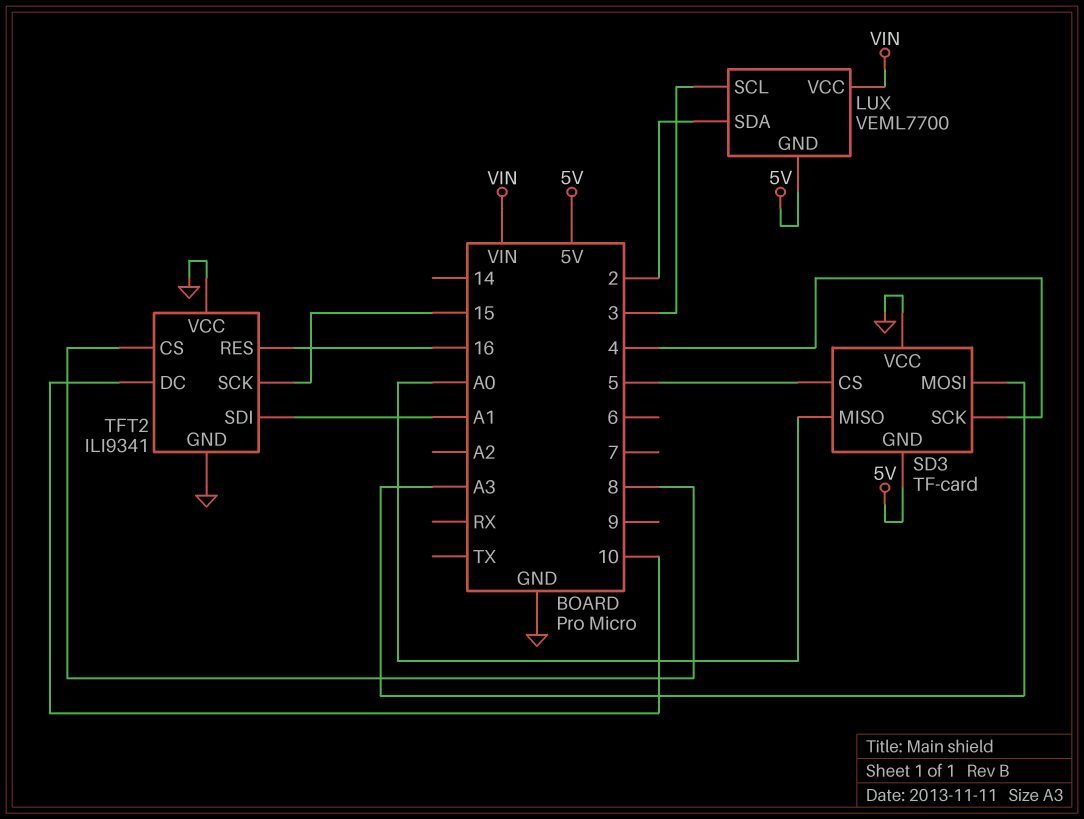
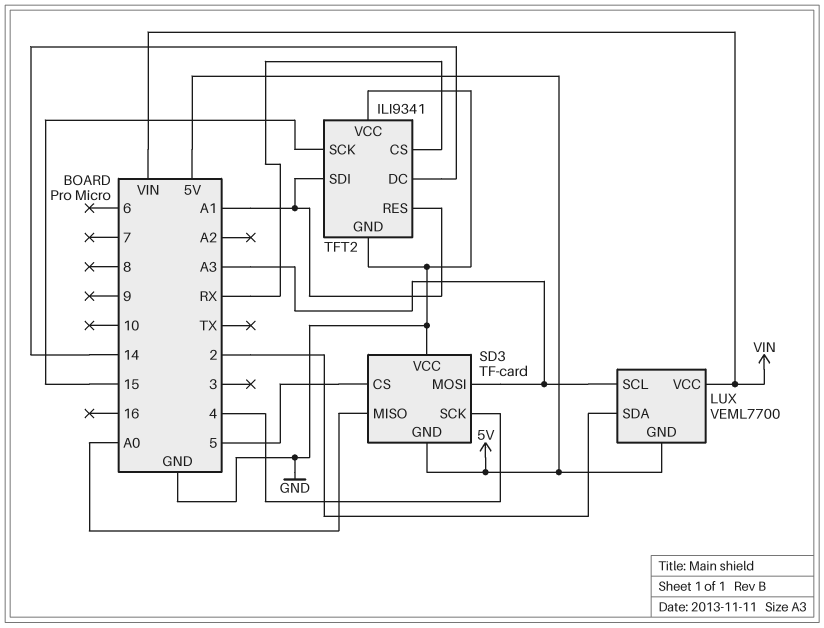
LUX pin SCL: 3 -> A3
TFT2 pin CS: 8 -> RX
TFT2 pin DC: 10 -> 14
TFT2 pin RES: 16 -> A1

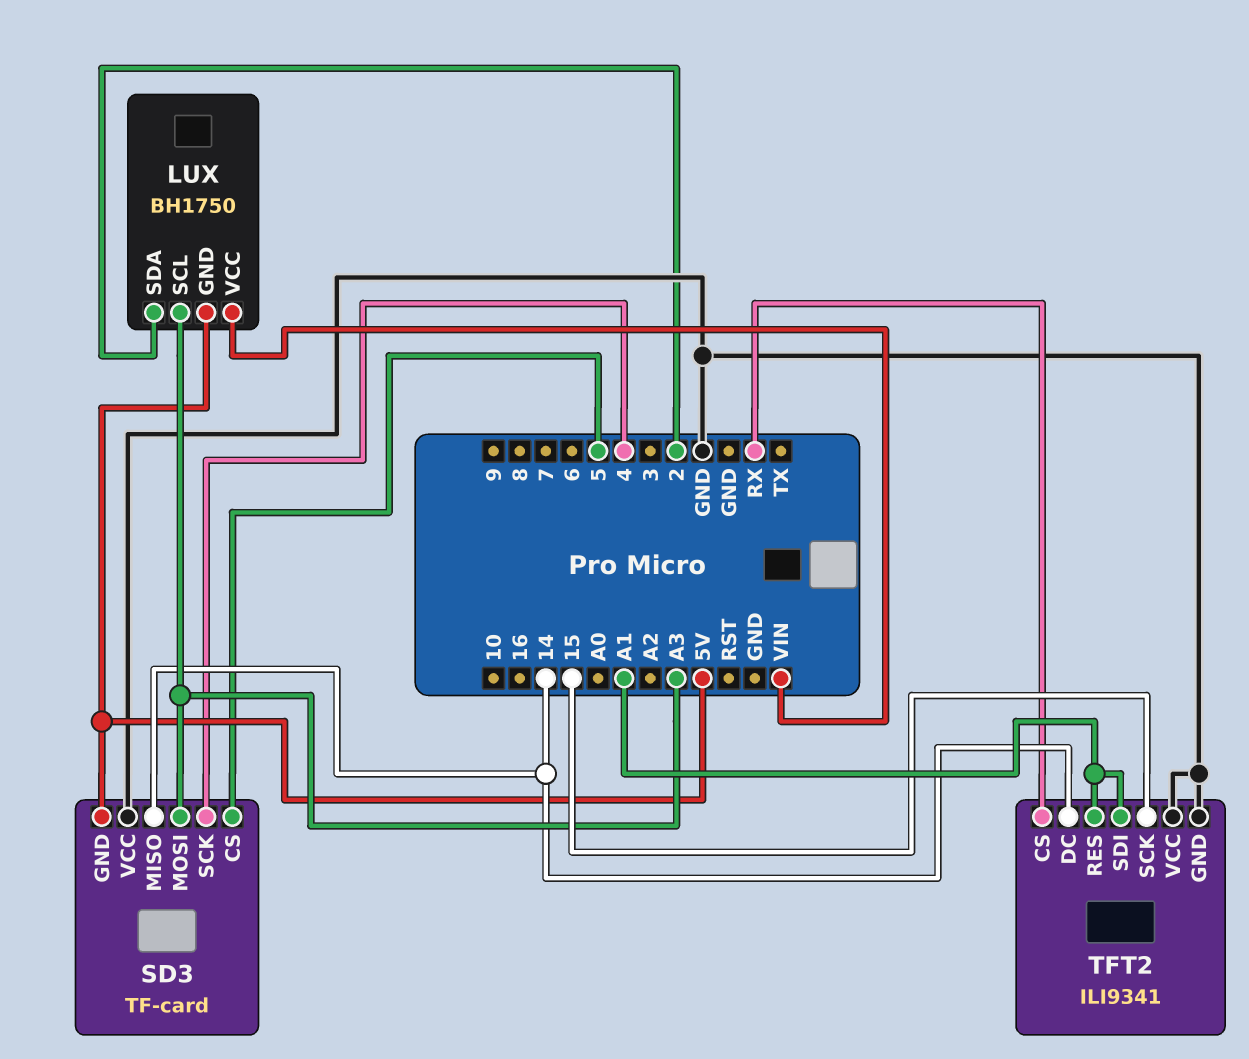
LUX: VEML7700 -> BH1750
SD3 pin MISO: A0 -> 14

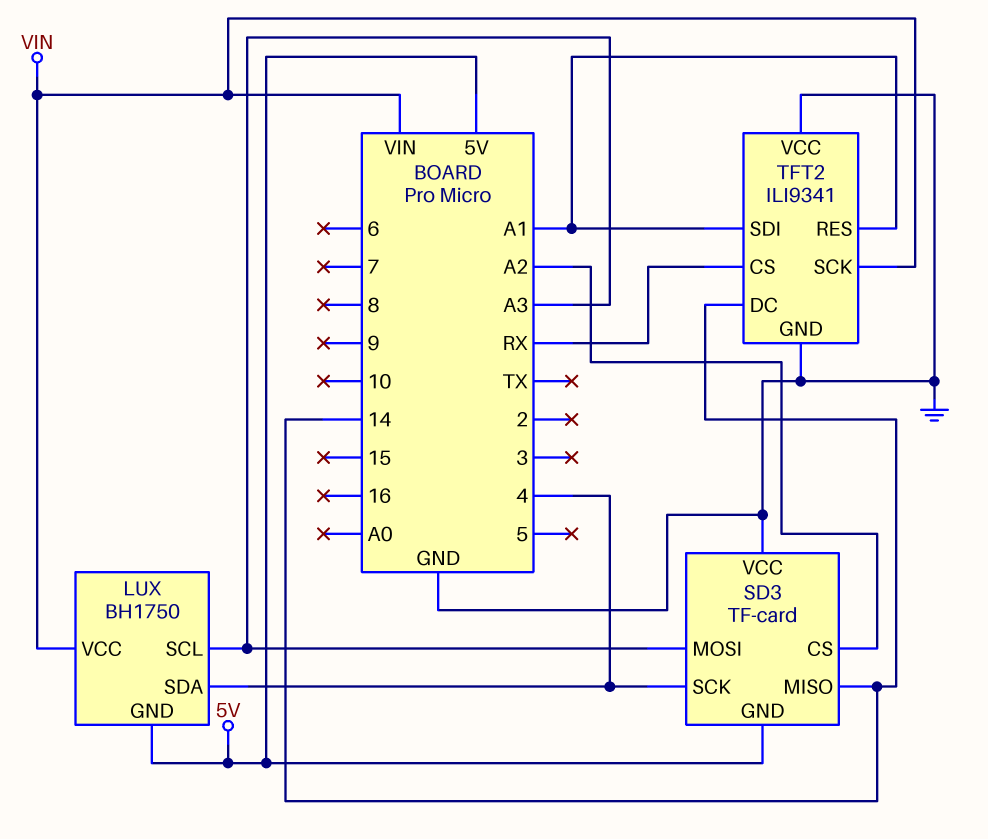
LUX pin SDA: 2 -> 4
SD3 pin CS: 5 -> A2
TFT2 pin SCK: 15 -> VIN

